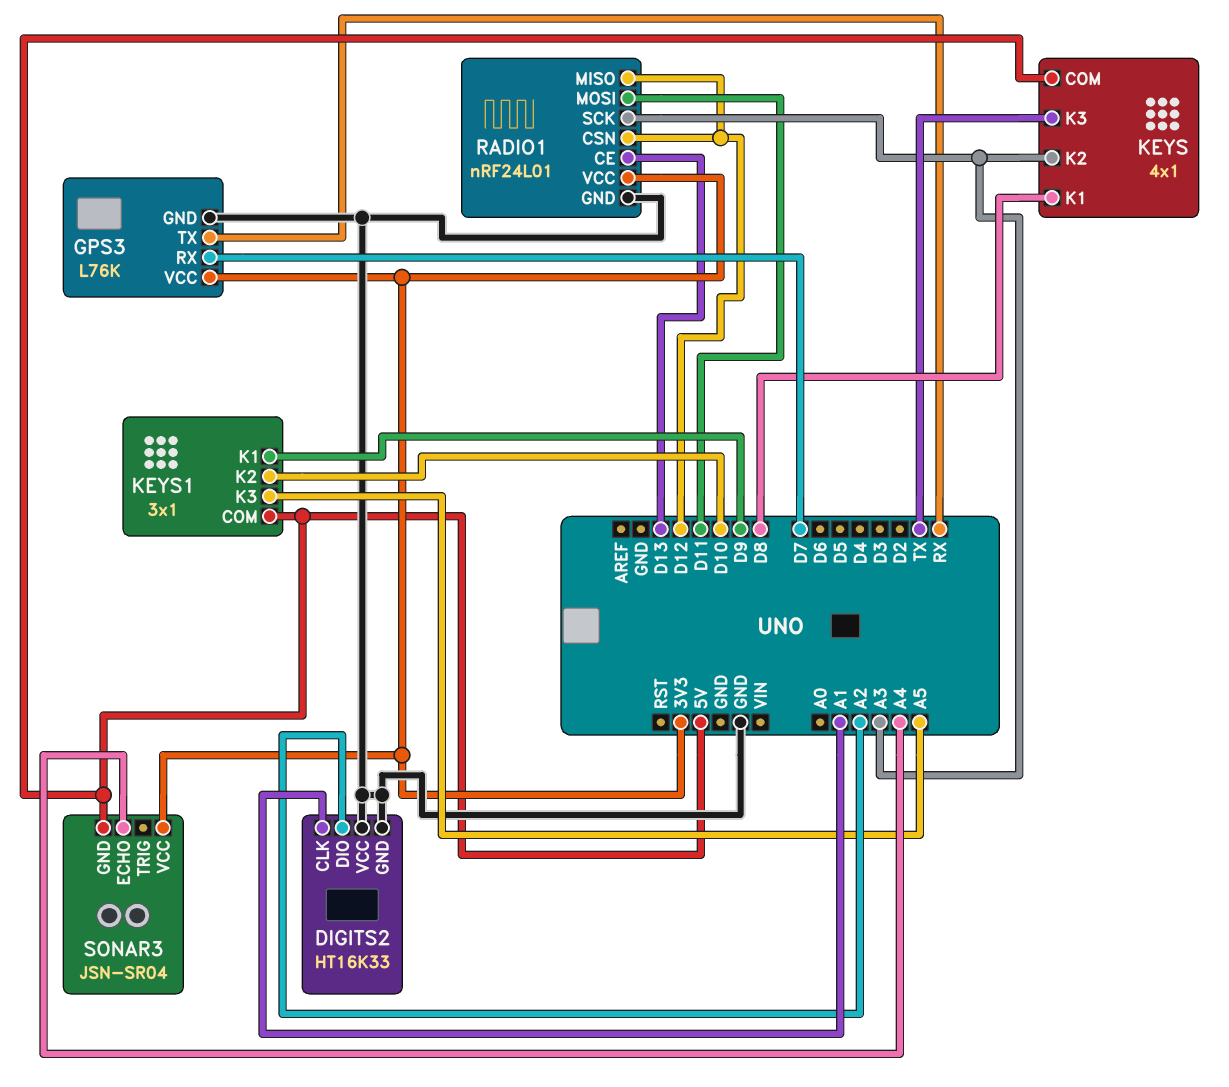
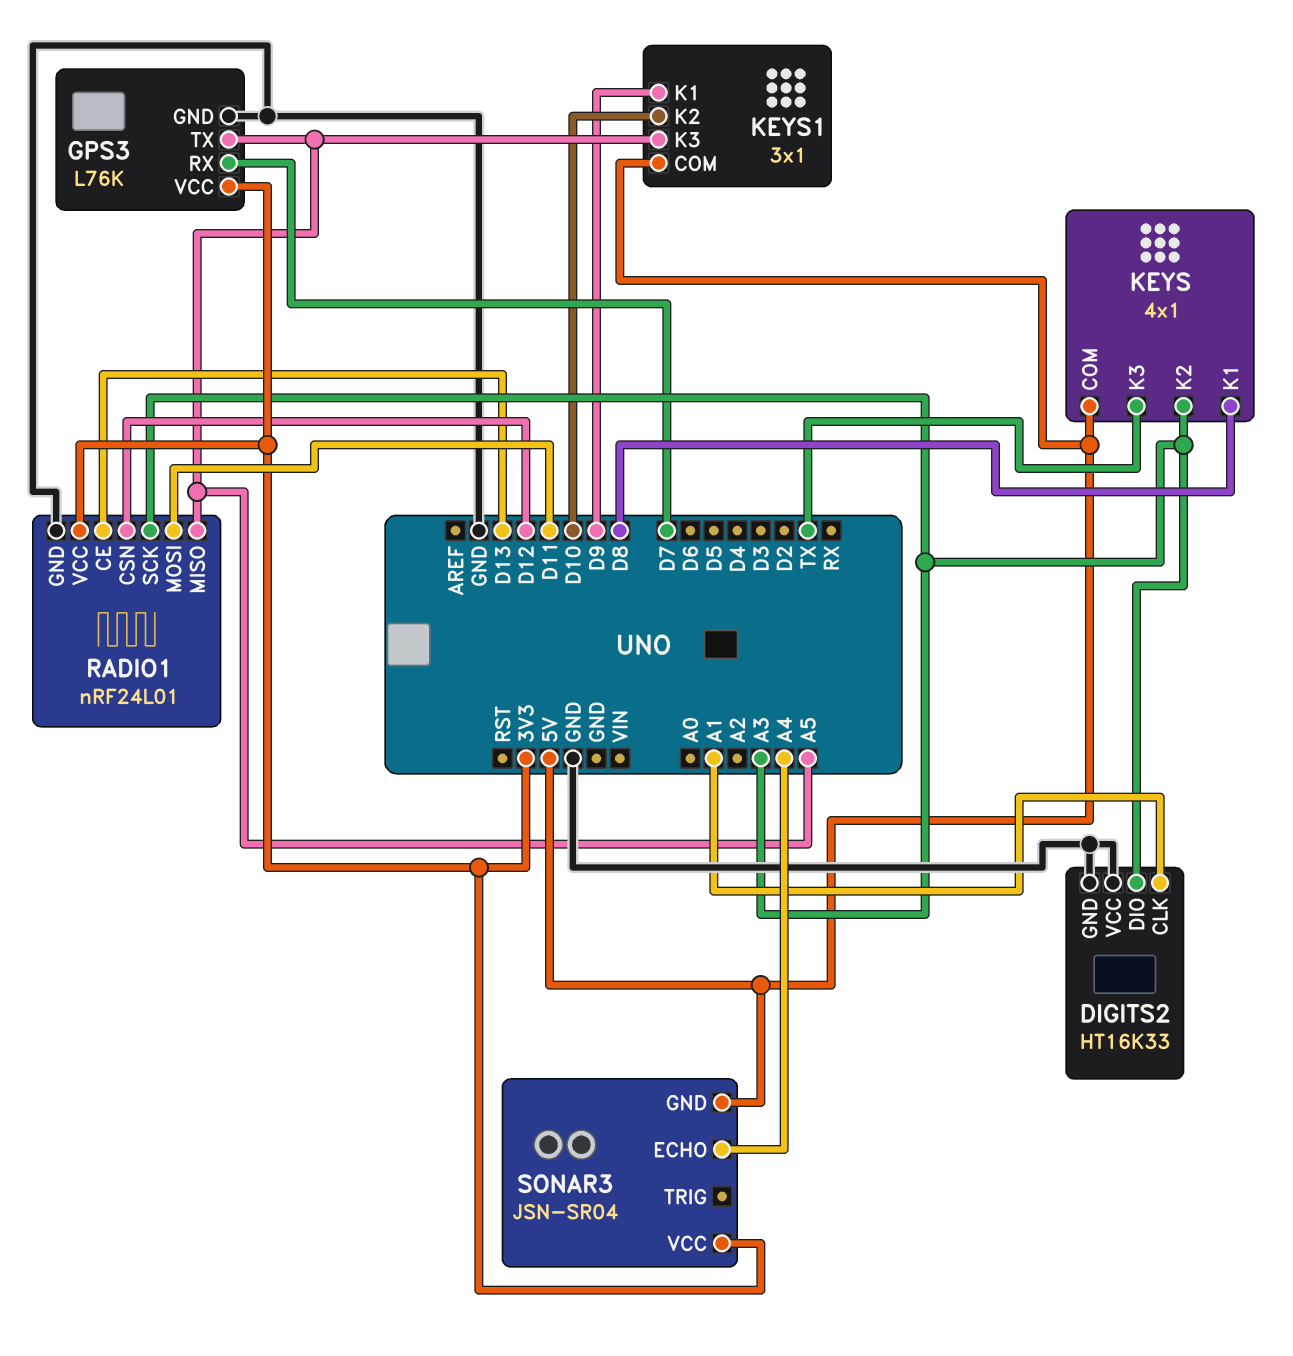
DIGITS2 pin DIO: A2 -> A3
GPS3 pin TX: RX -> A5
RADIO1 pin MISO: D12 -> A5

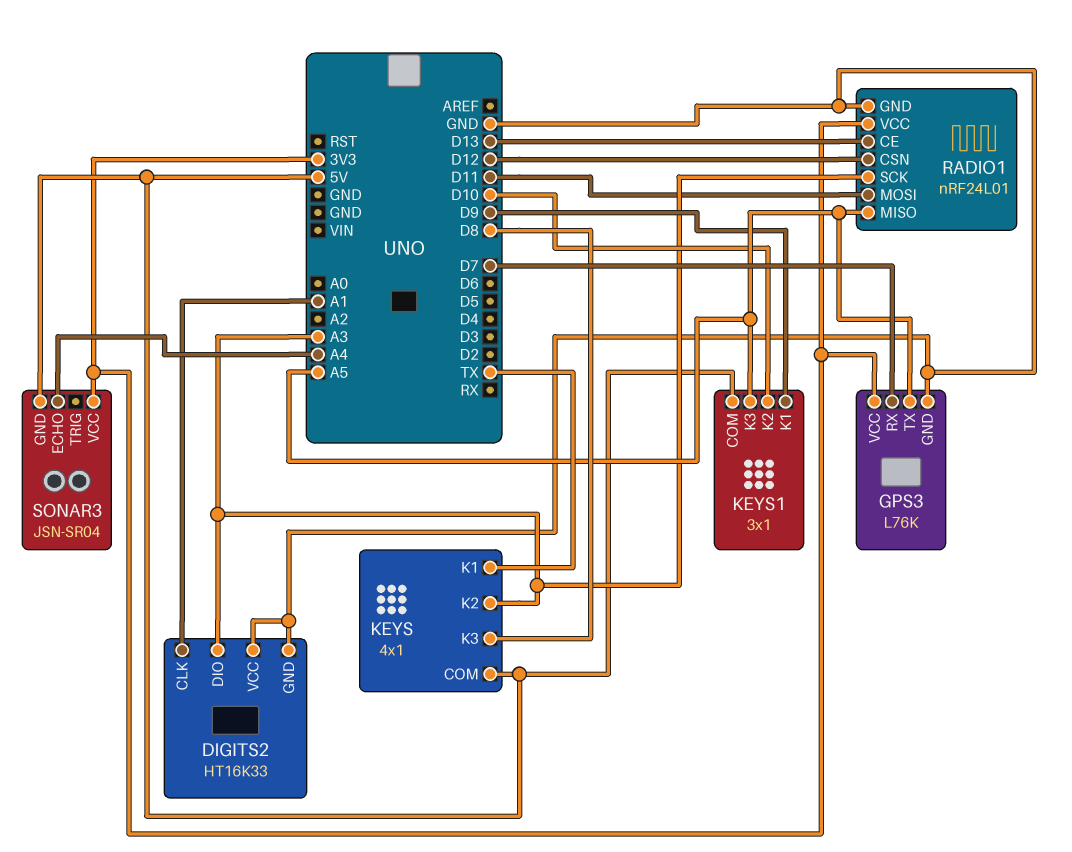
KEYS pin K1: D8 -> TX
KEYS pin K3: TX -> D8

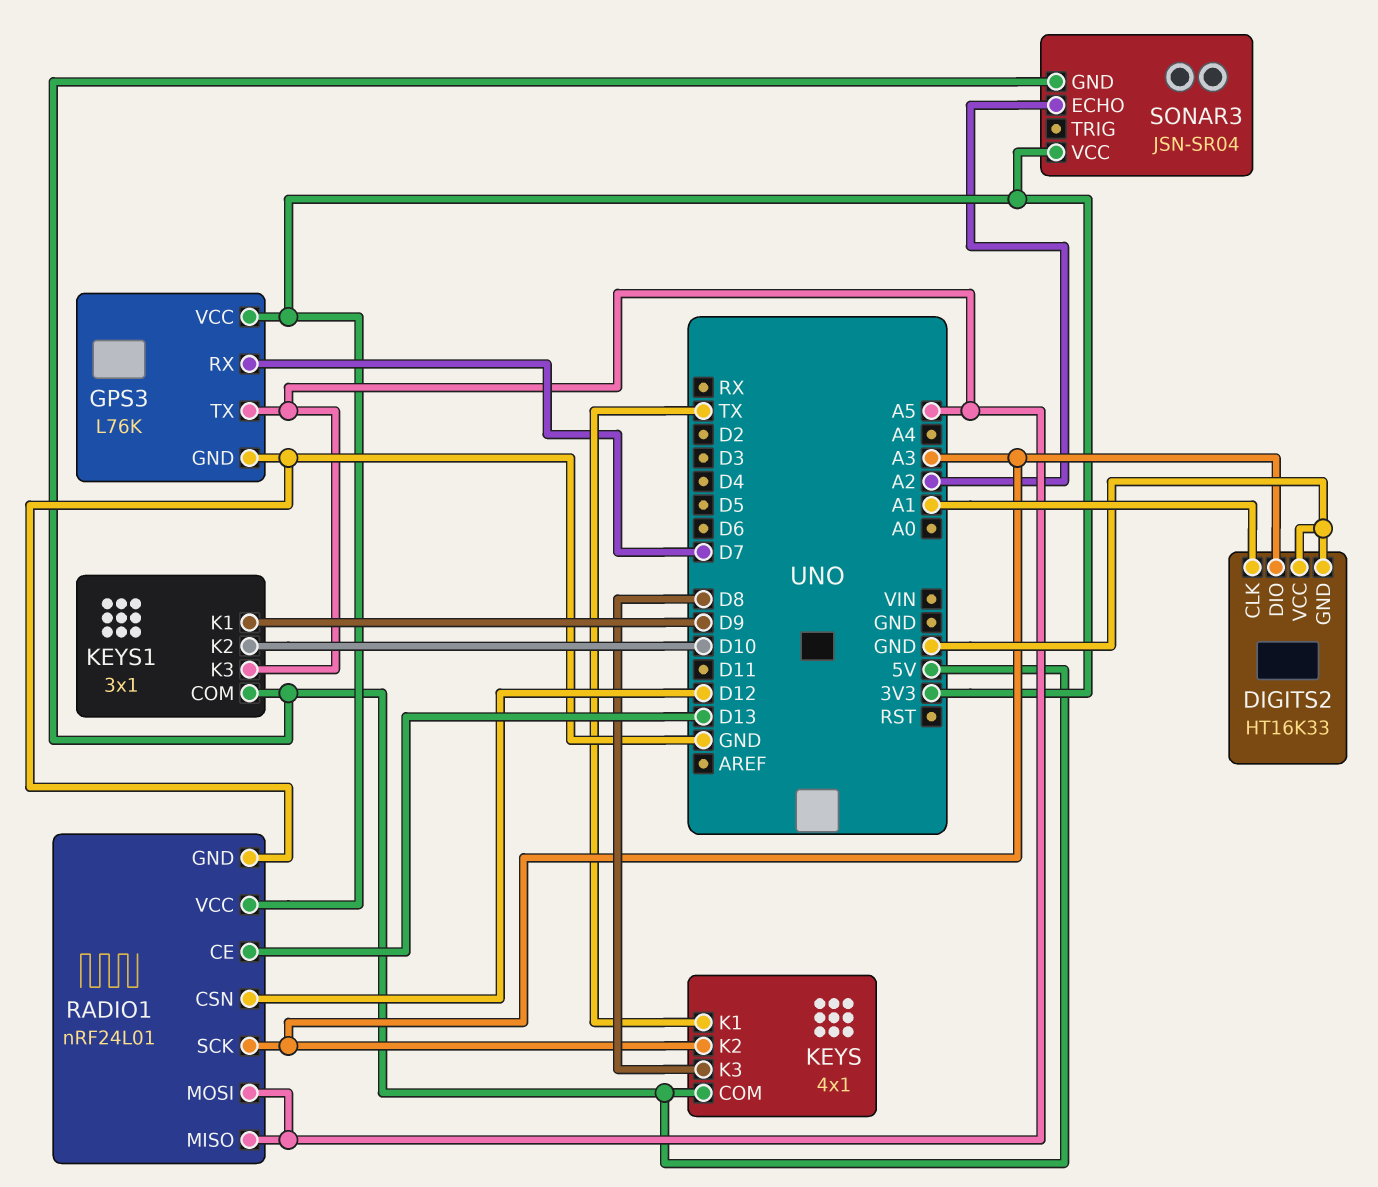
RADIO1 pin MOSI: D11 -> A5
SONAR3 pin ECHO: A4 -> A2

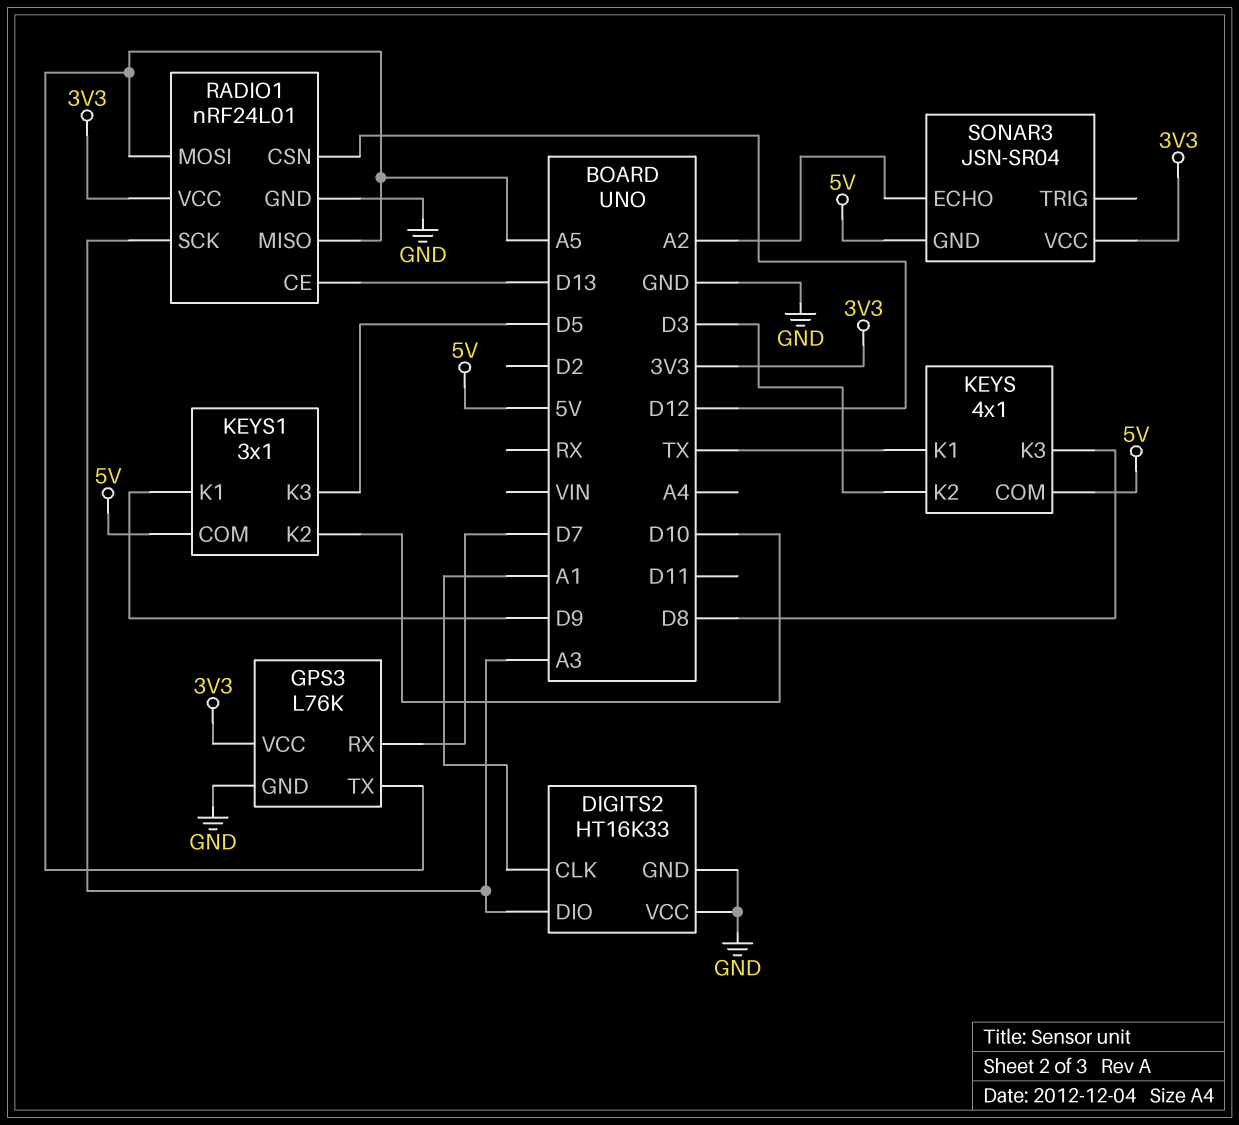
KEYS pin K2: A3 -> D3
KEYS1 pin K3: A5 -> D5

